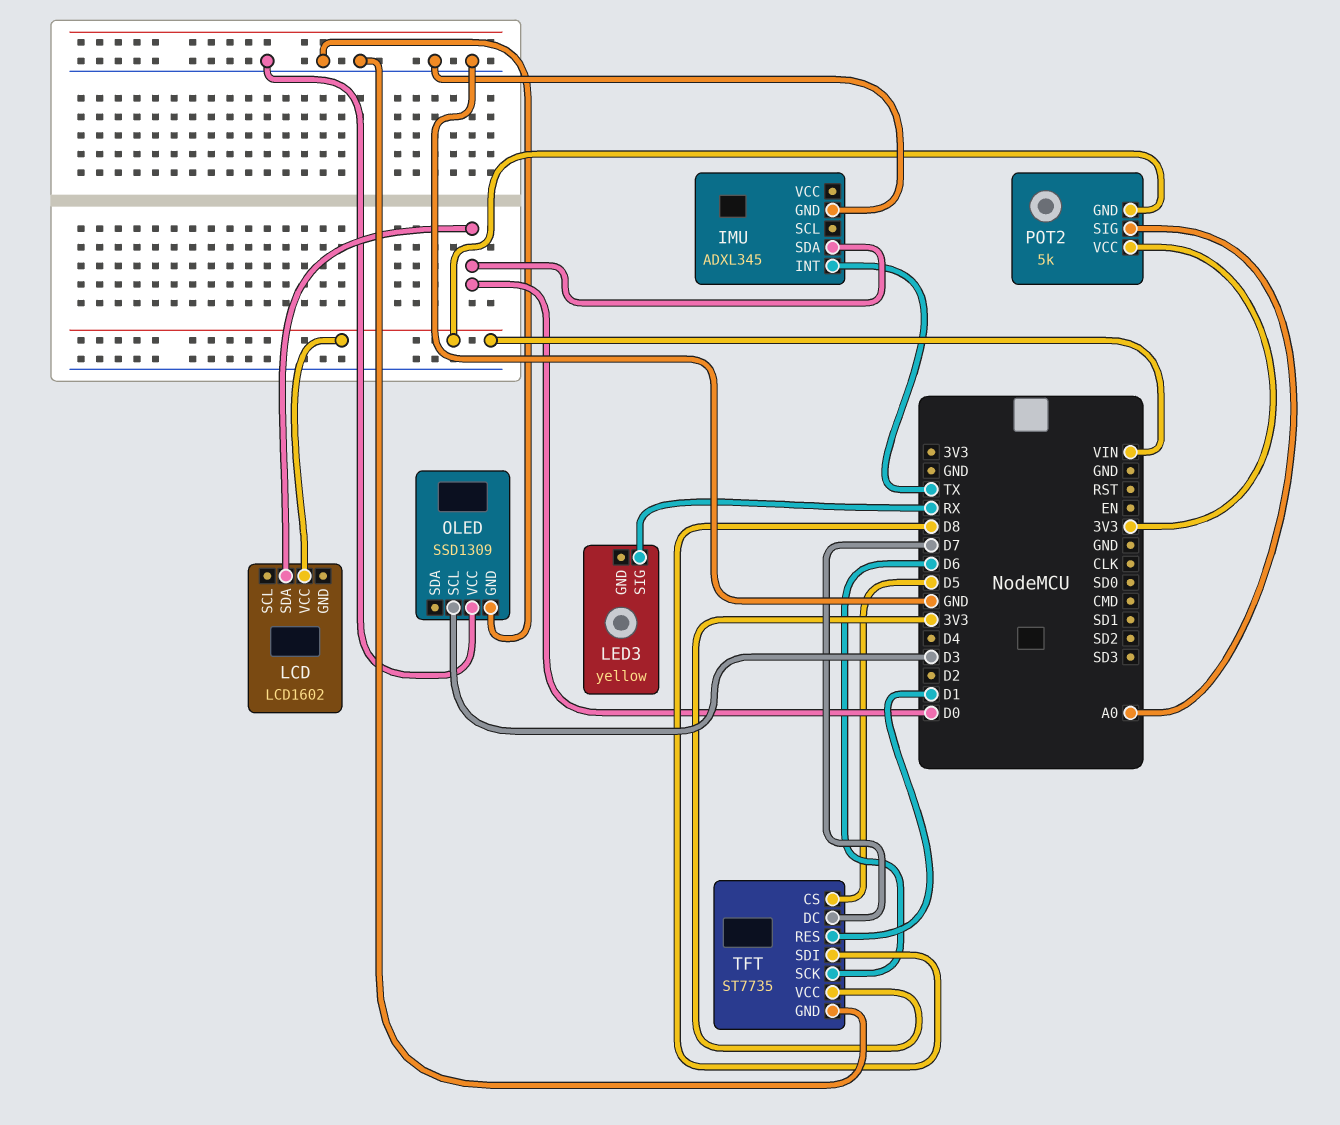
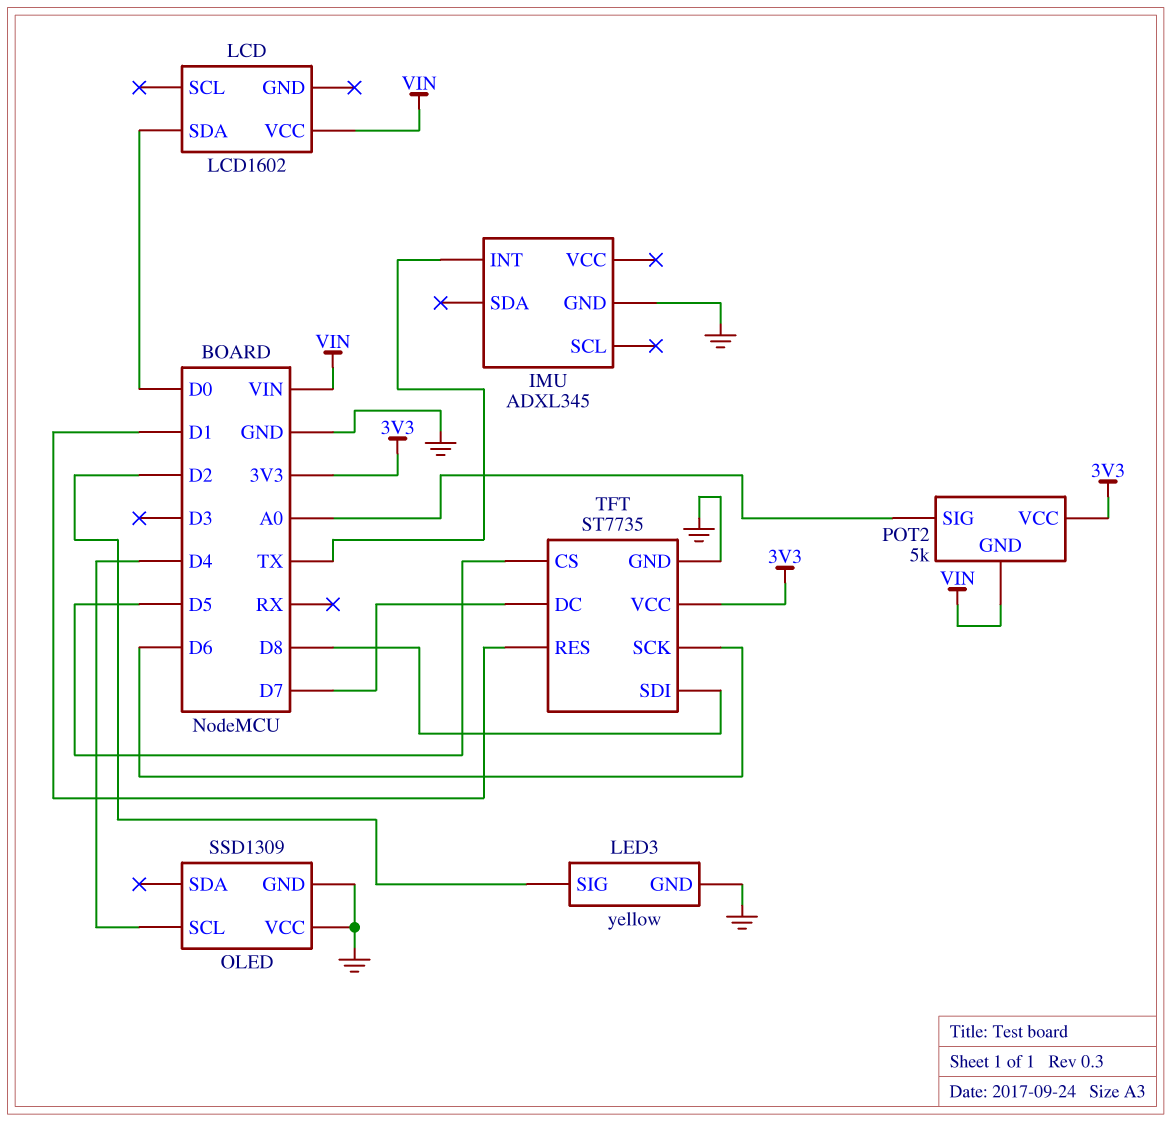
IMU pin SDA: D0 -> none
LED3 pin GND: none -> GND
LED3 pin SIG: RX -> D2
OLED pin SCL: D3 -> D4

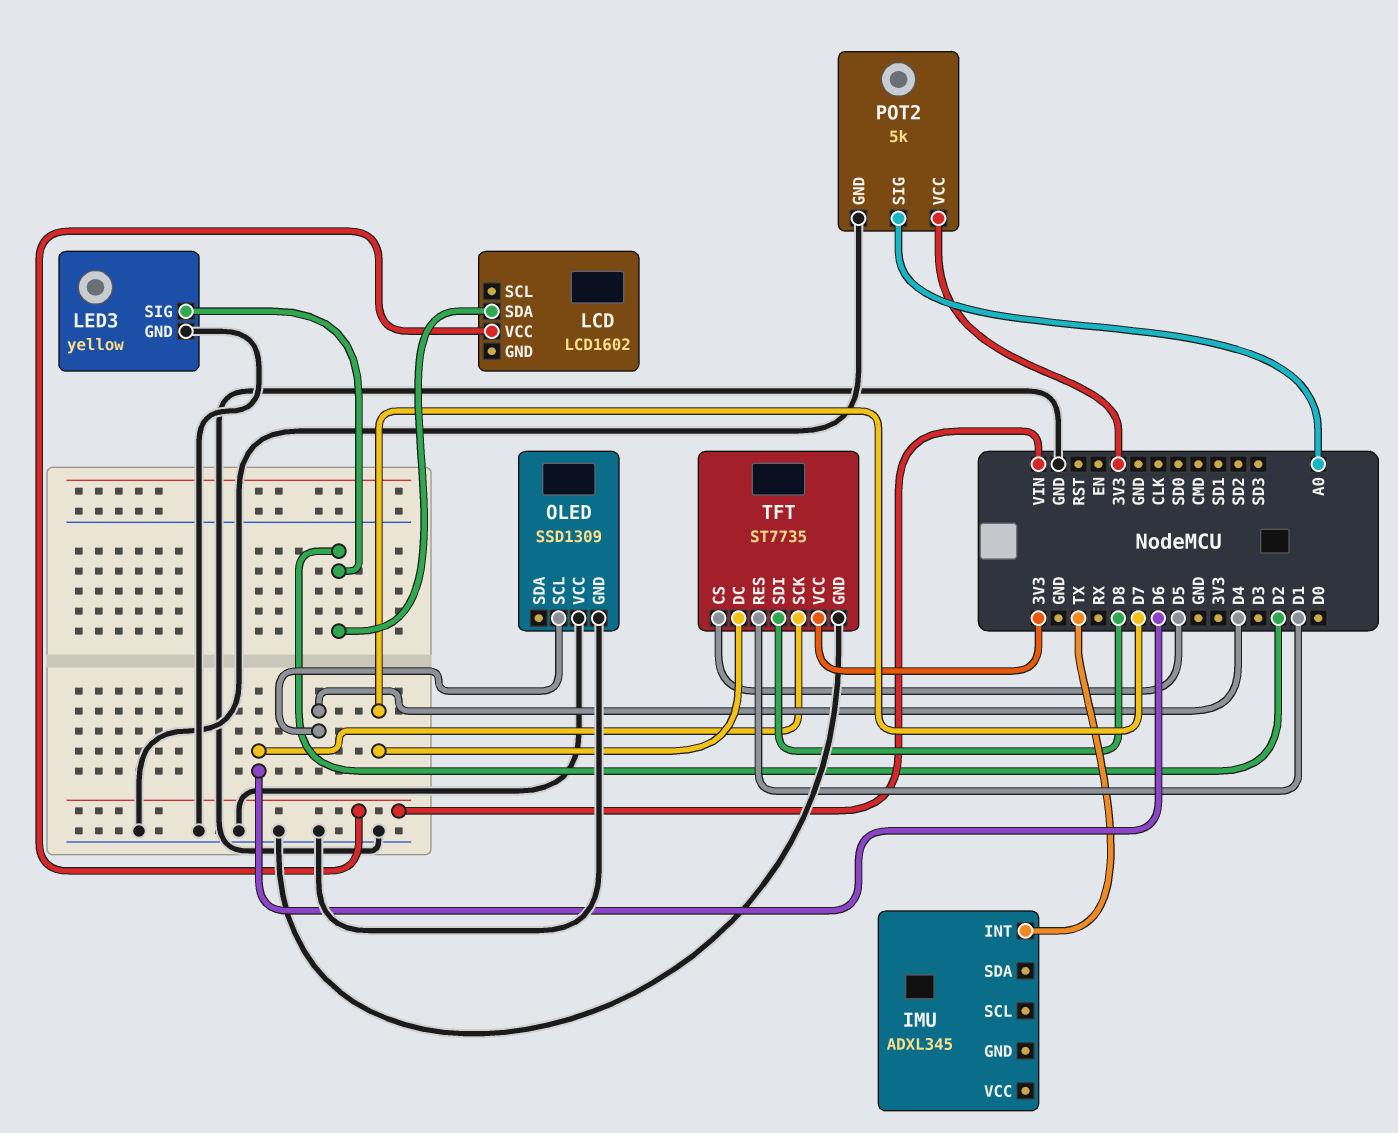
IMU pin GND: GND -> none
LCD pin SDA: D0 -> D2
POT2 pin GND: VIN -> GND

